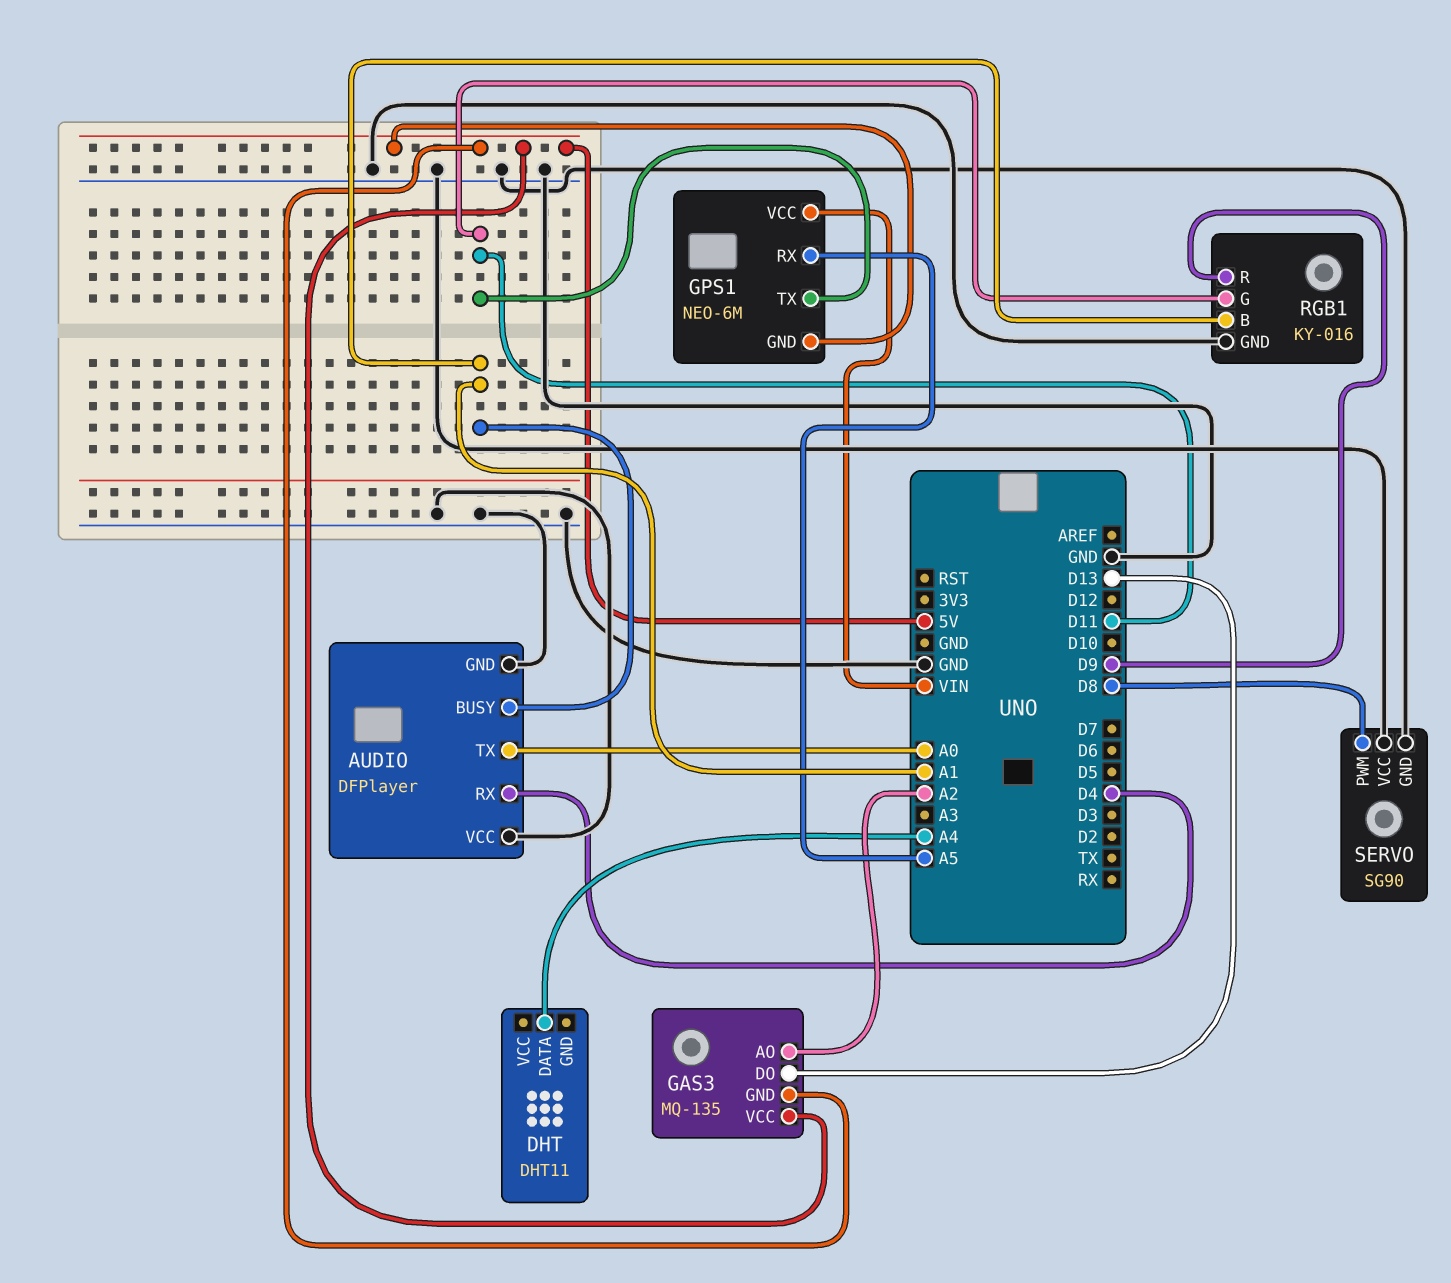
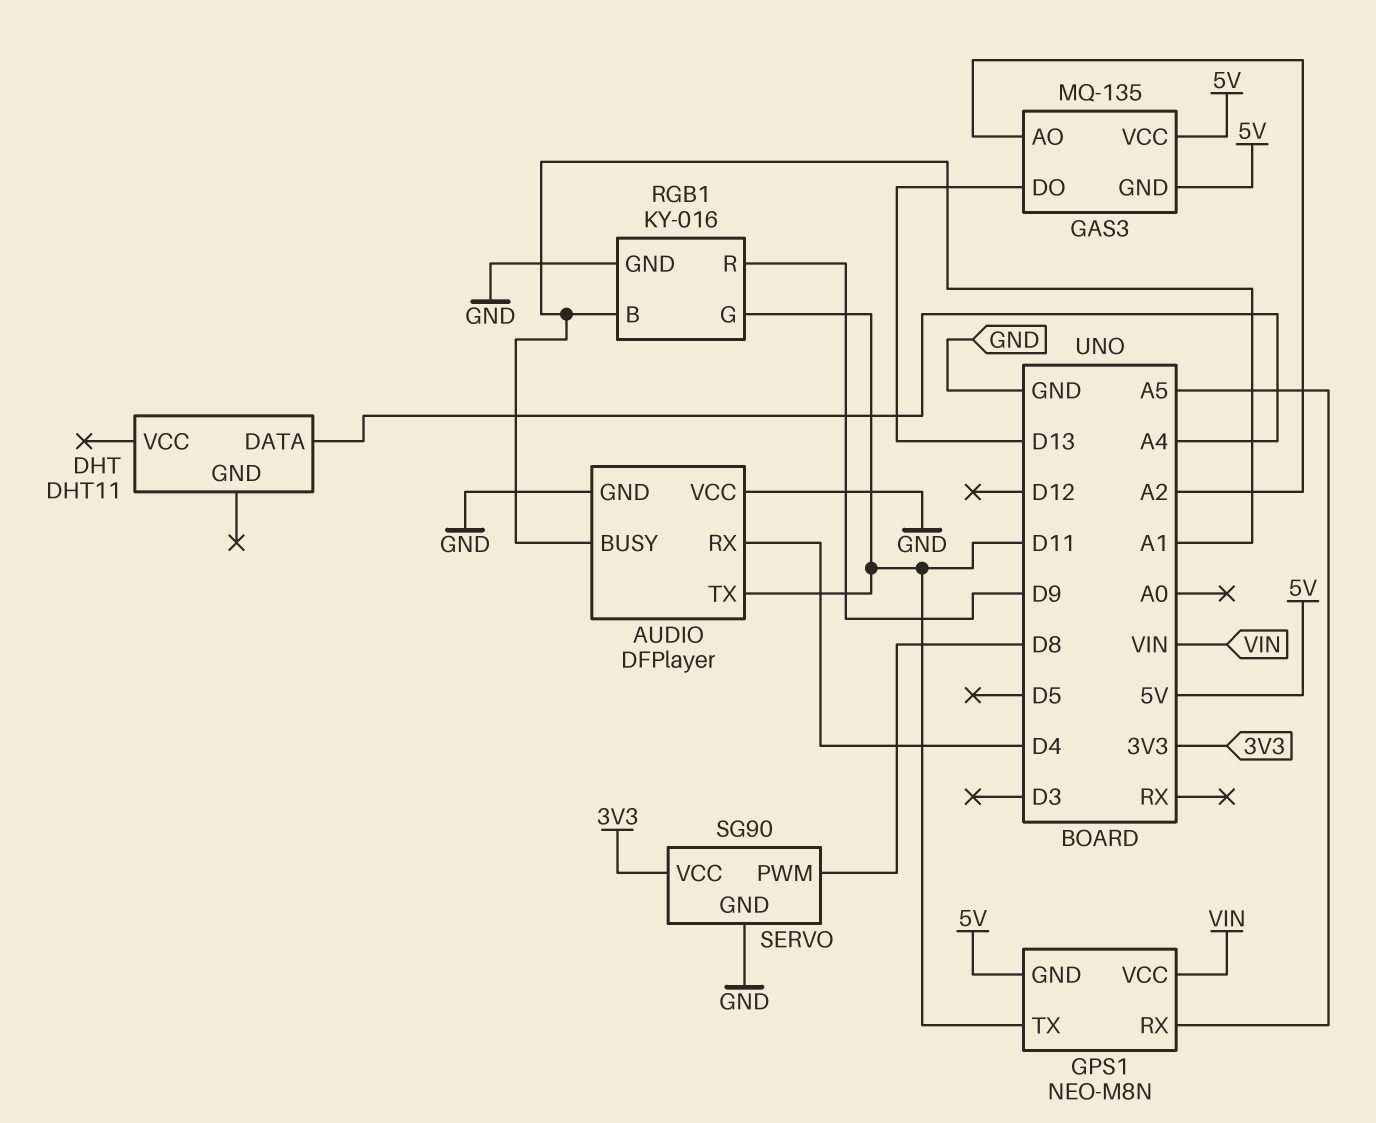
AUDIO pin TX: A0 -> D11
GPS1: NEO-6M -> NEO-M8N
SERVO pin VCC: GND -> 3V3

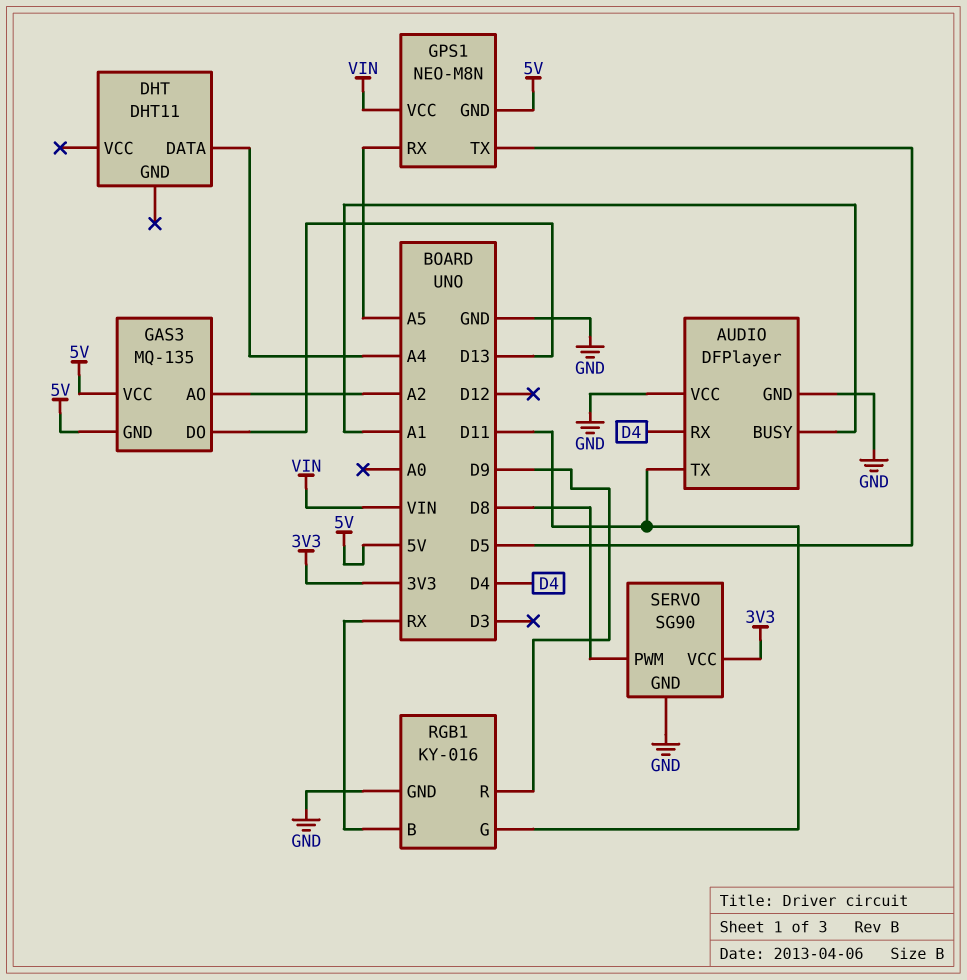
GPS1 pin TX: D11 -> D5
RGB1 pin B: A1 -> RX

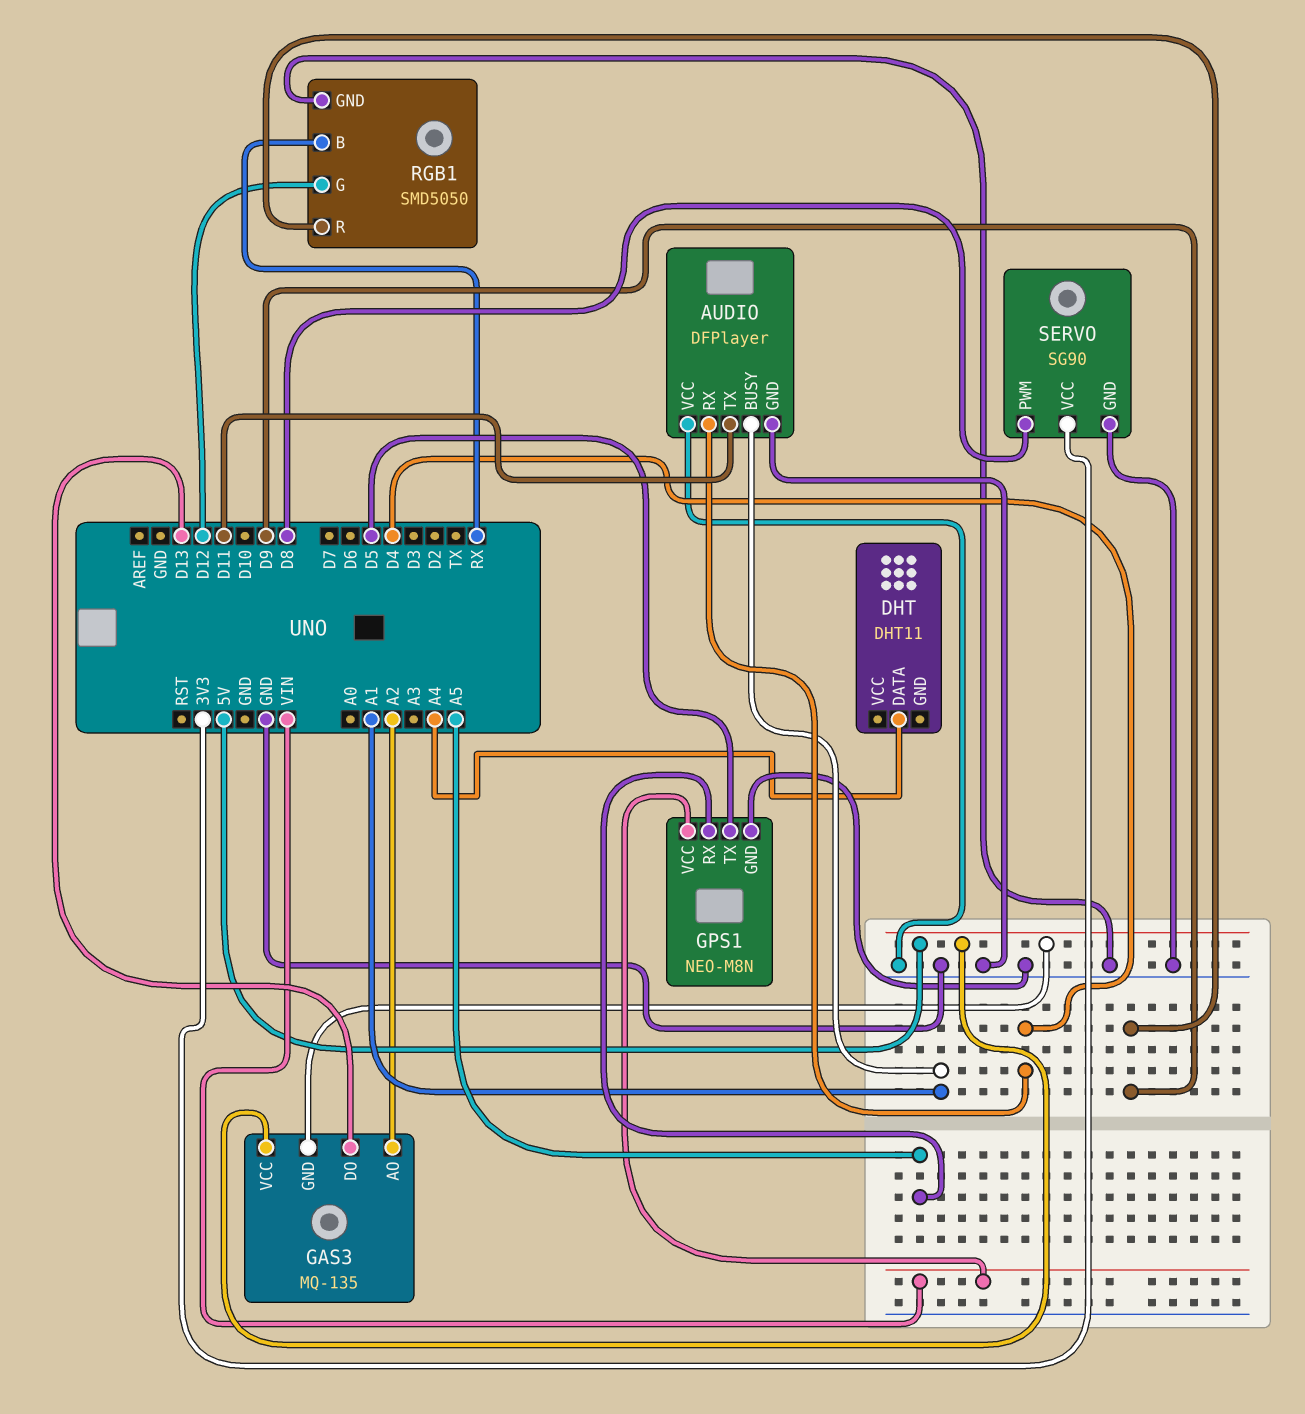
GPS1 pin GND: 5V -> GND
RGB1: KY-016 -> SMD5050
RGB1 pin G: D11 -> D12

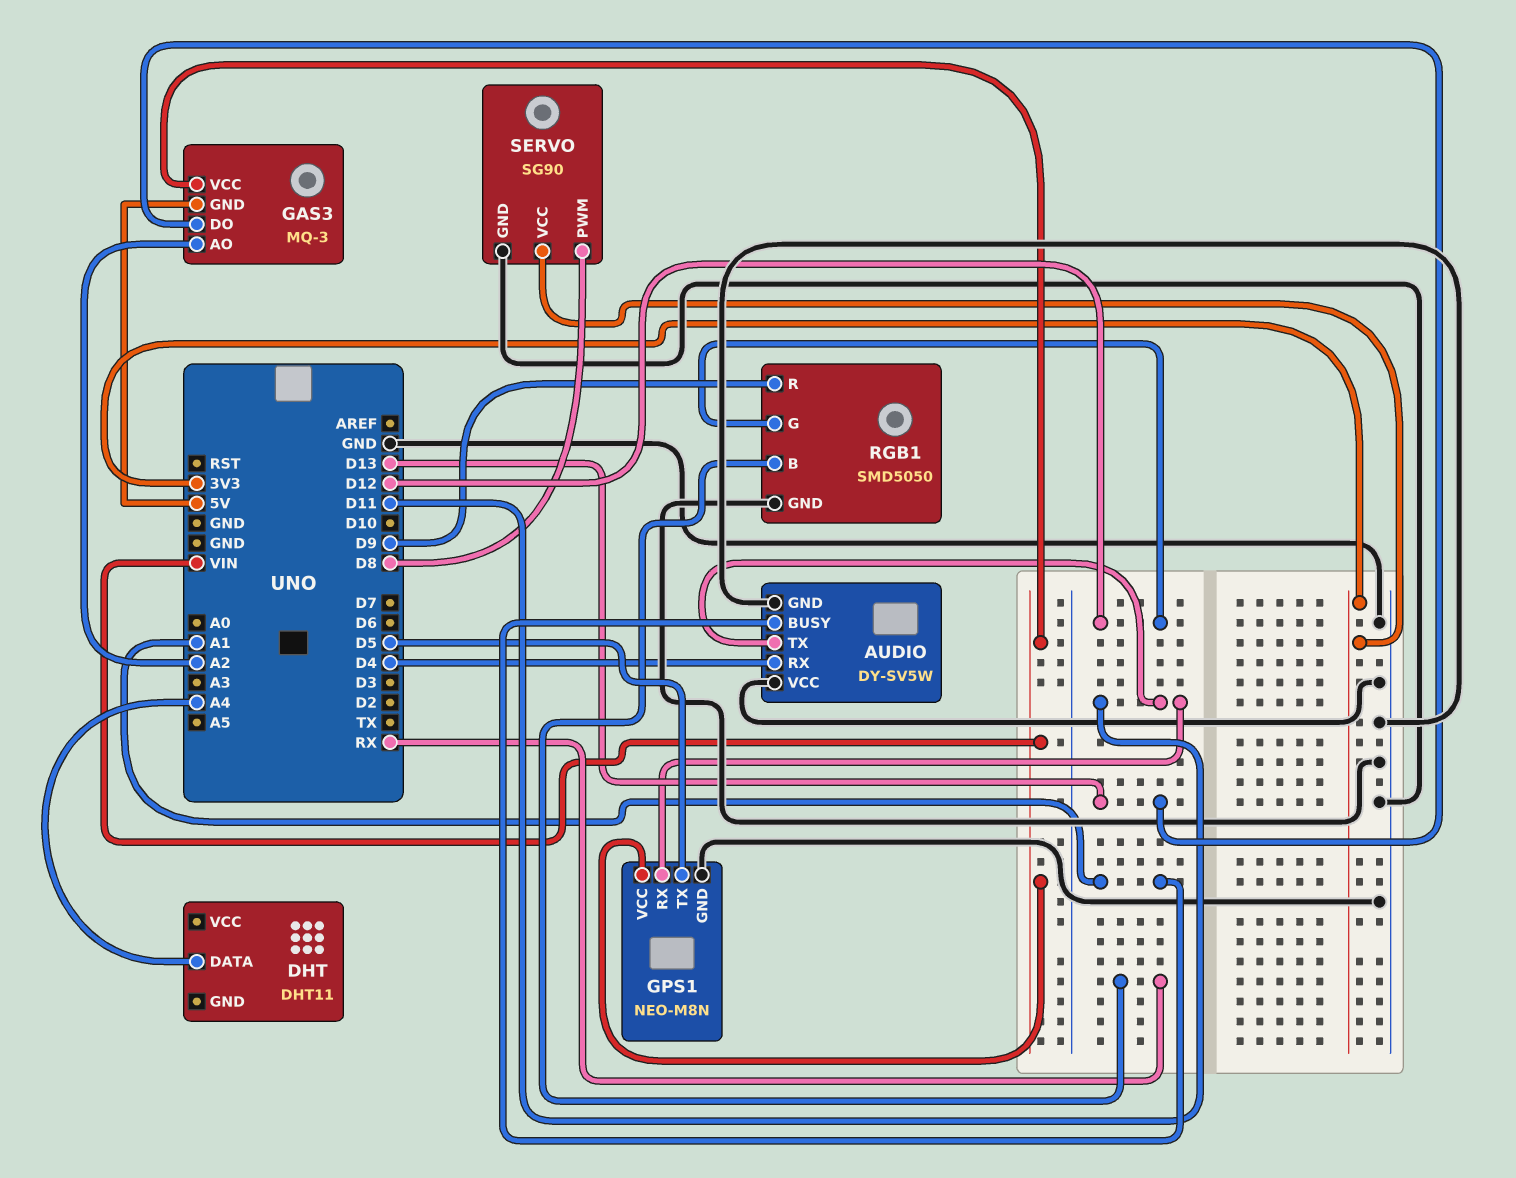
AUDIO: DFPlayer -> DY-SV5W
GAS3: MQ-135 -> MQ-3
GAS3 pin VCC: 5V -> VIN
GPS1 pin RX: A5 -> D11

